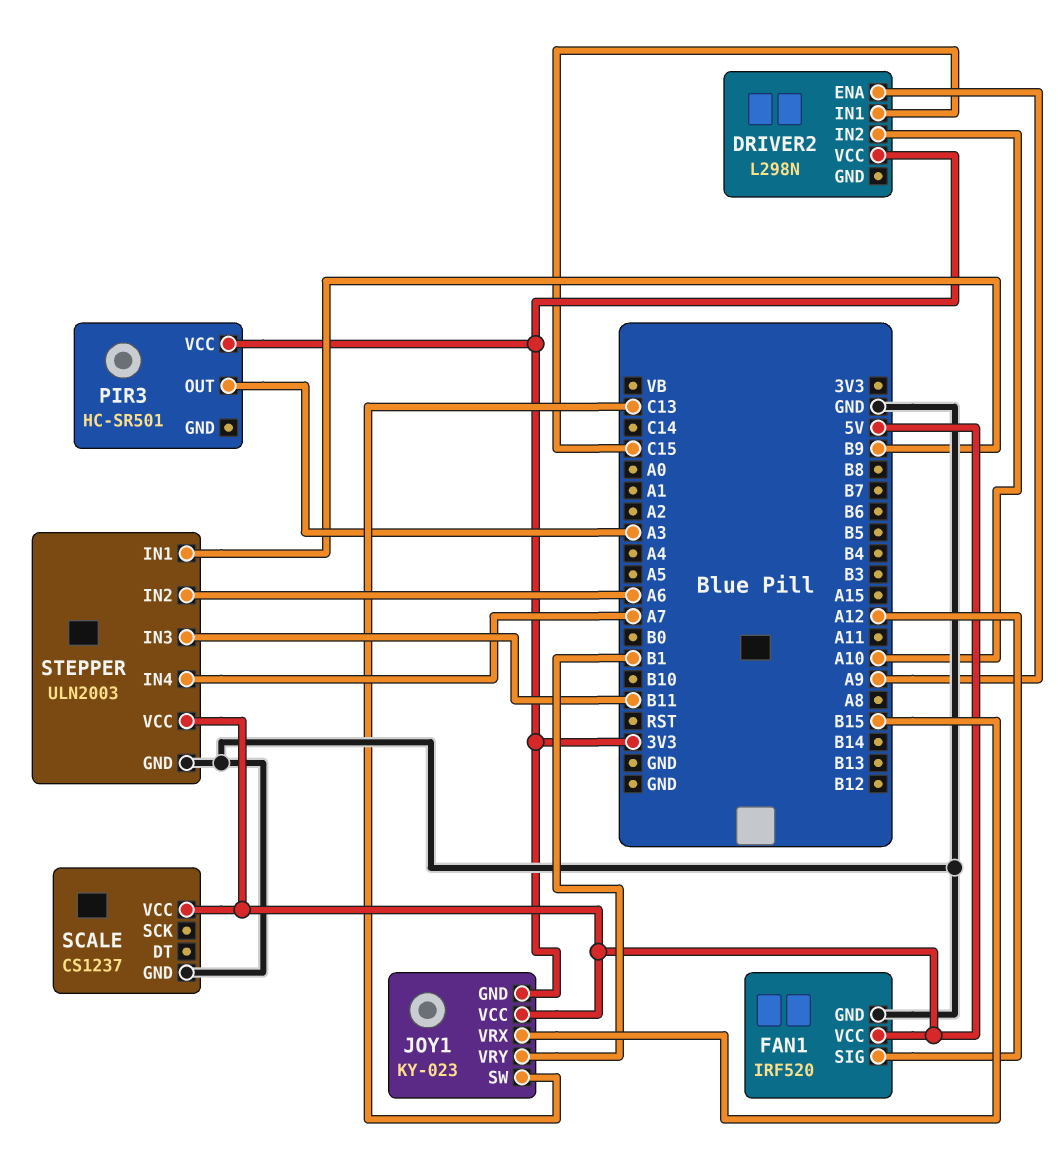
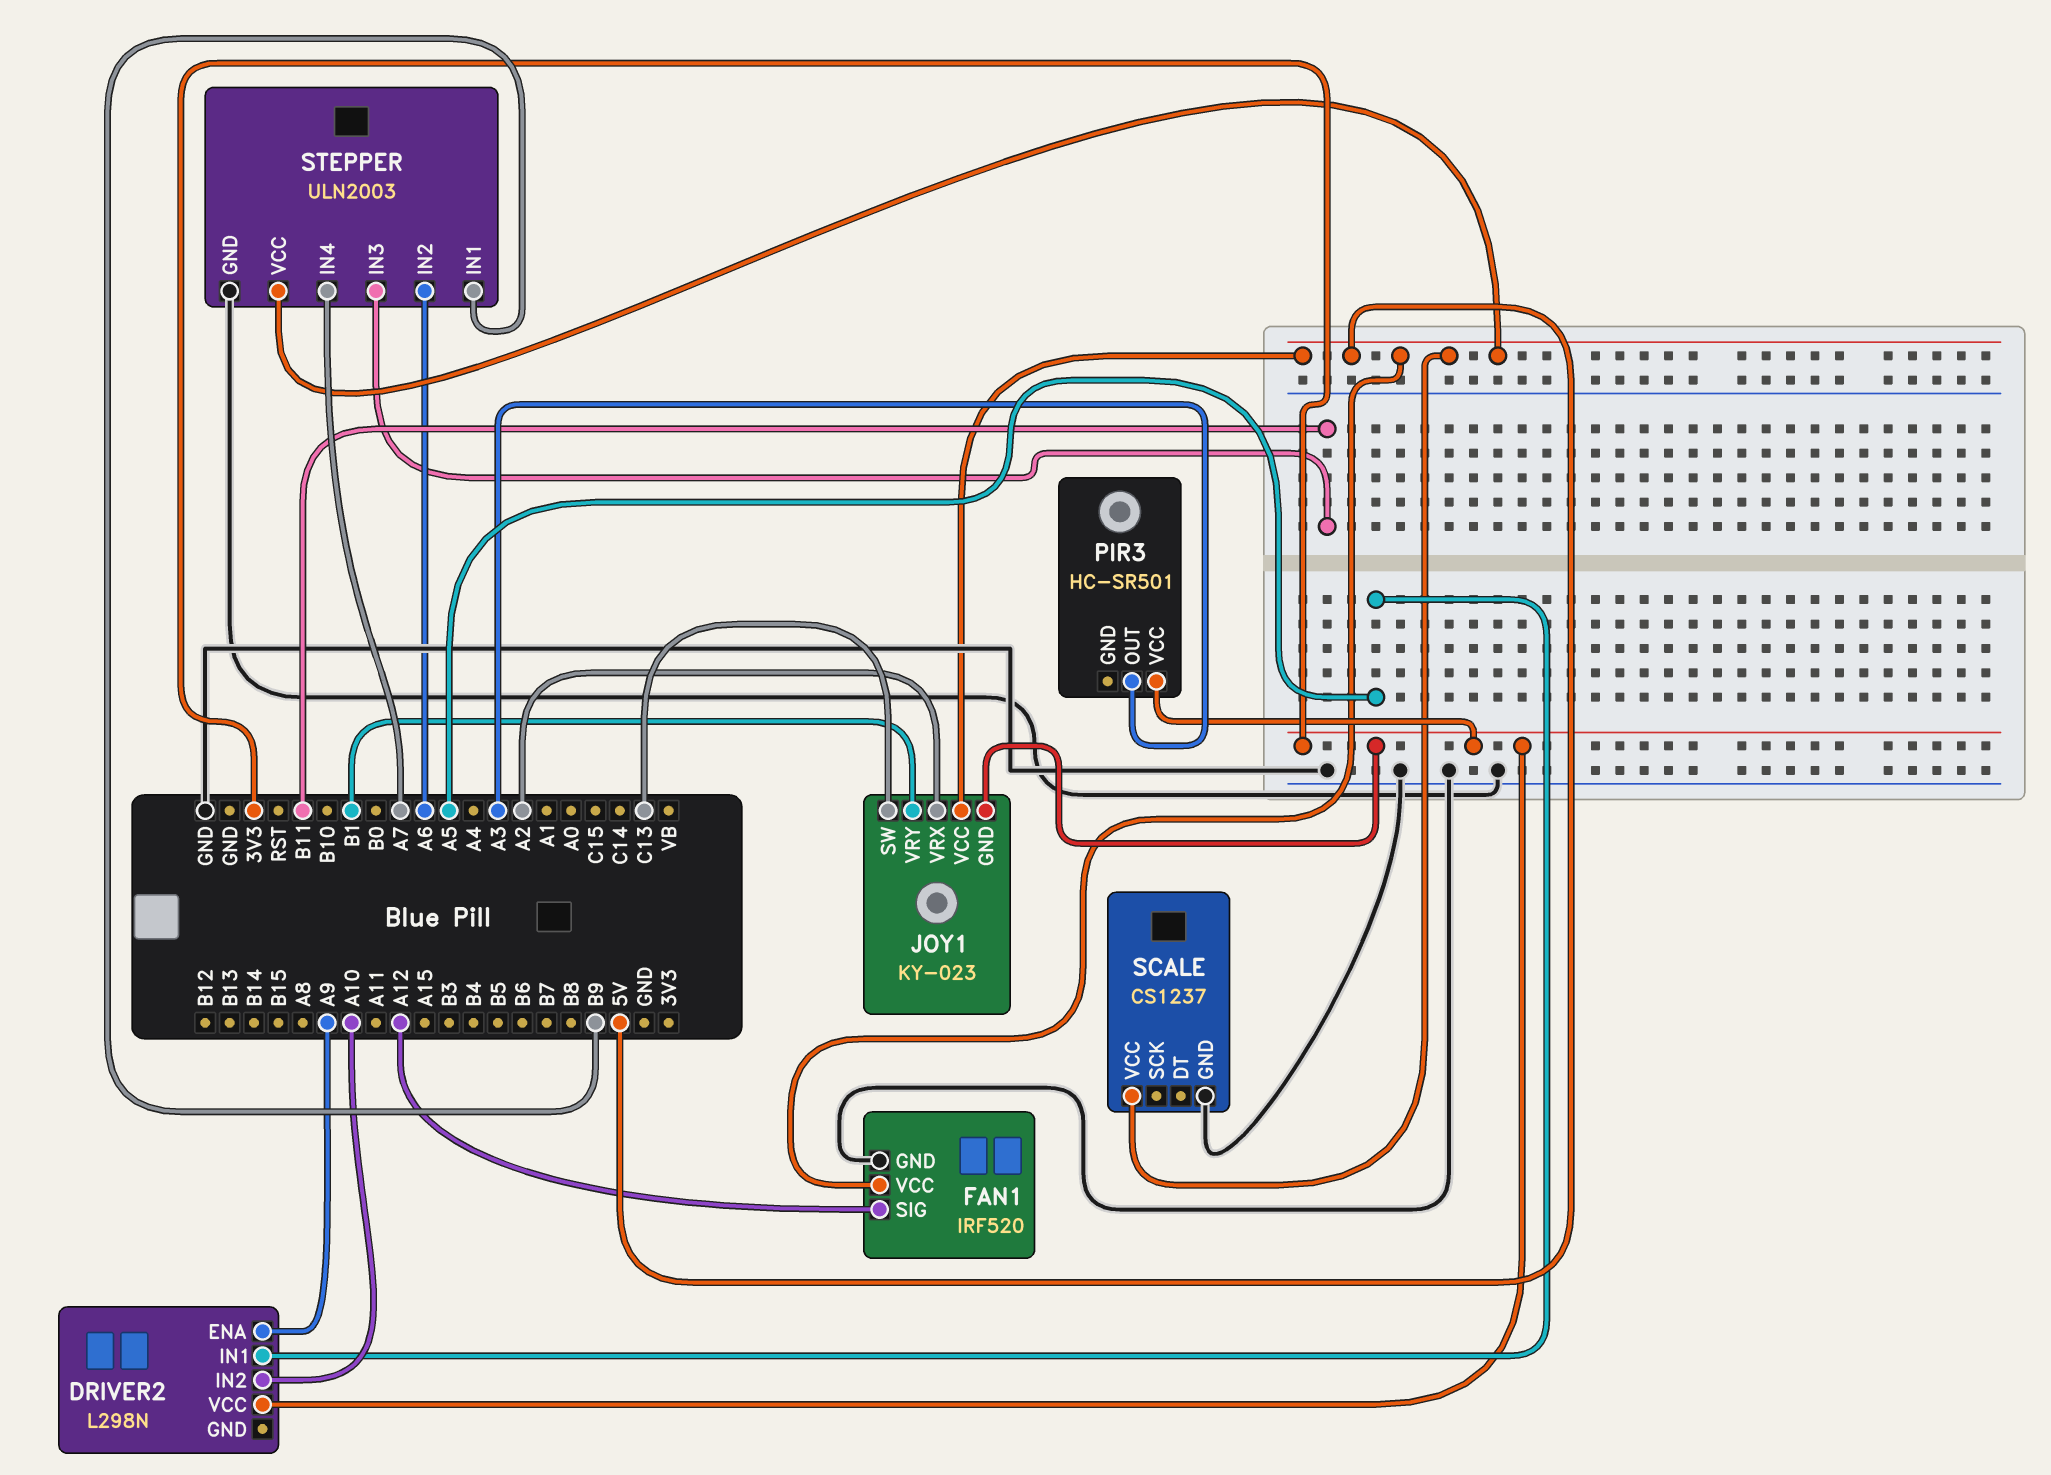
DRIVER2 pin IN1: C15 -> A5
JOY1 pin VRX: B15 -> A2

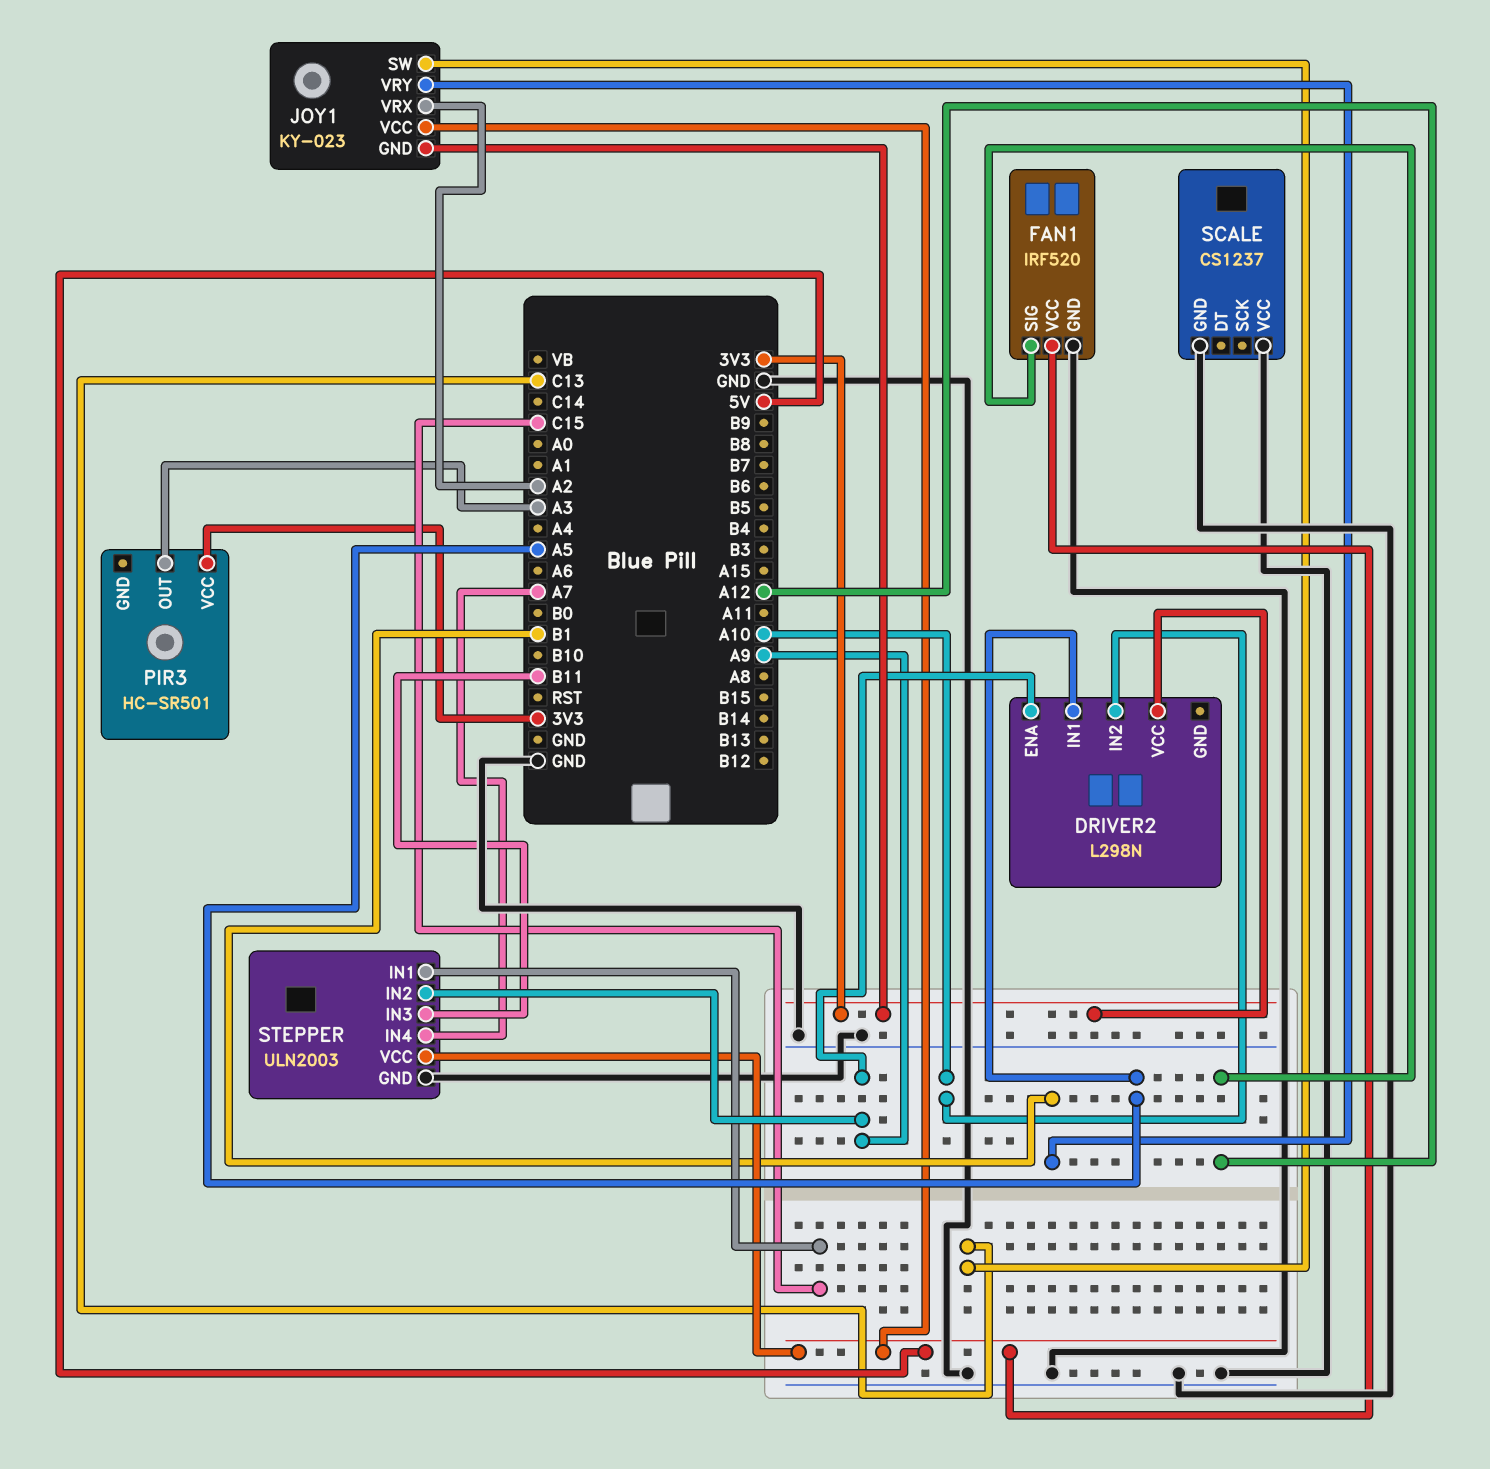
SCALE pin VCC: 5V -> GND
STEPPER pin IN1: B9 -> C15
STEPPER pin IN2: A6 -> A9

